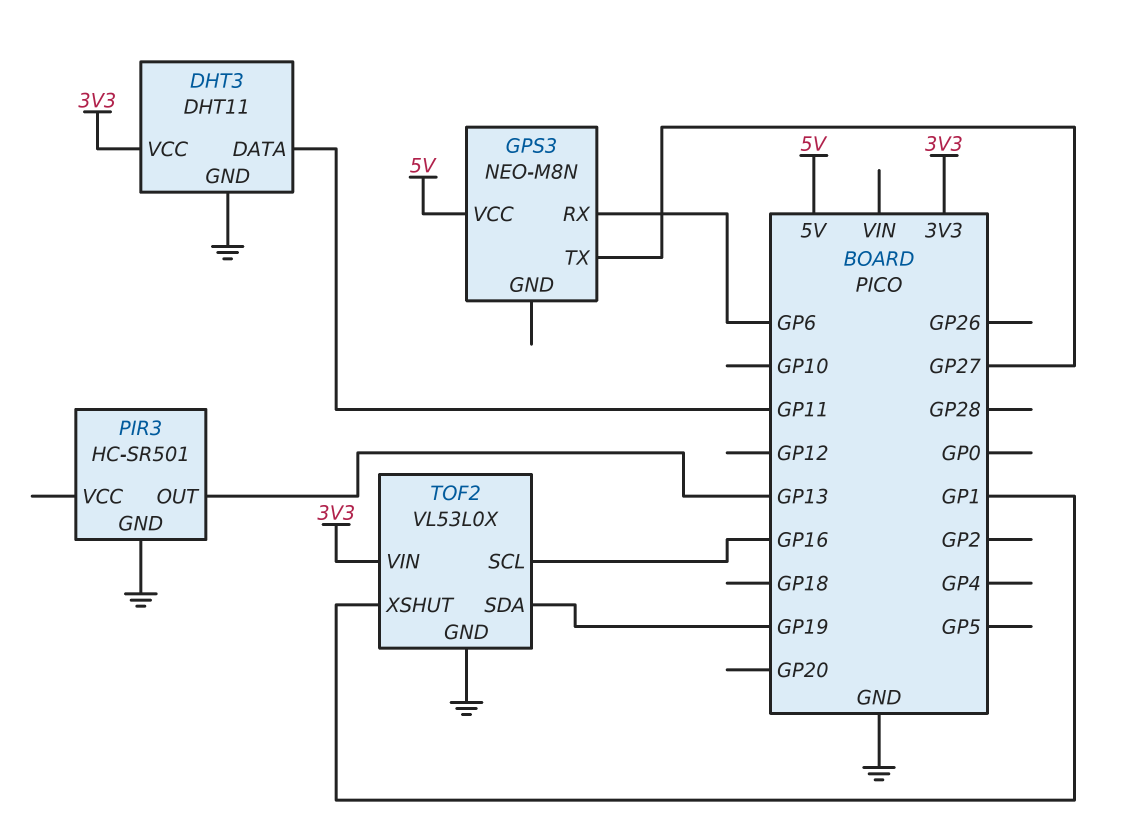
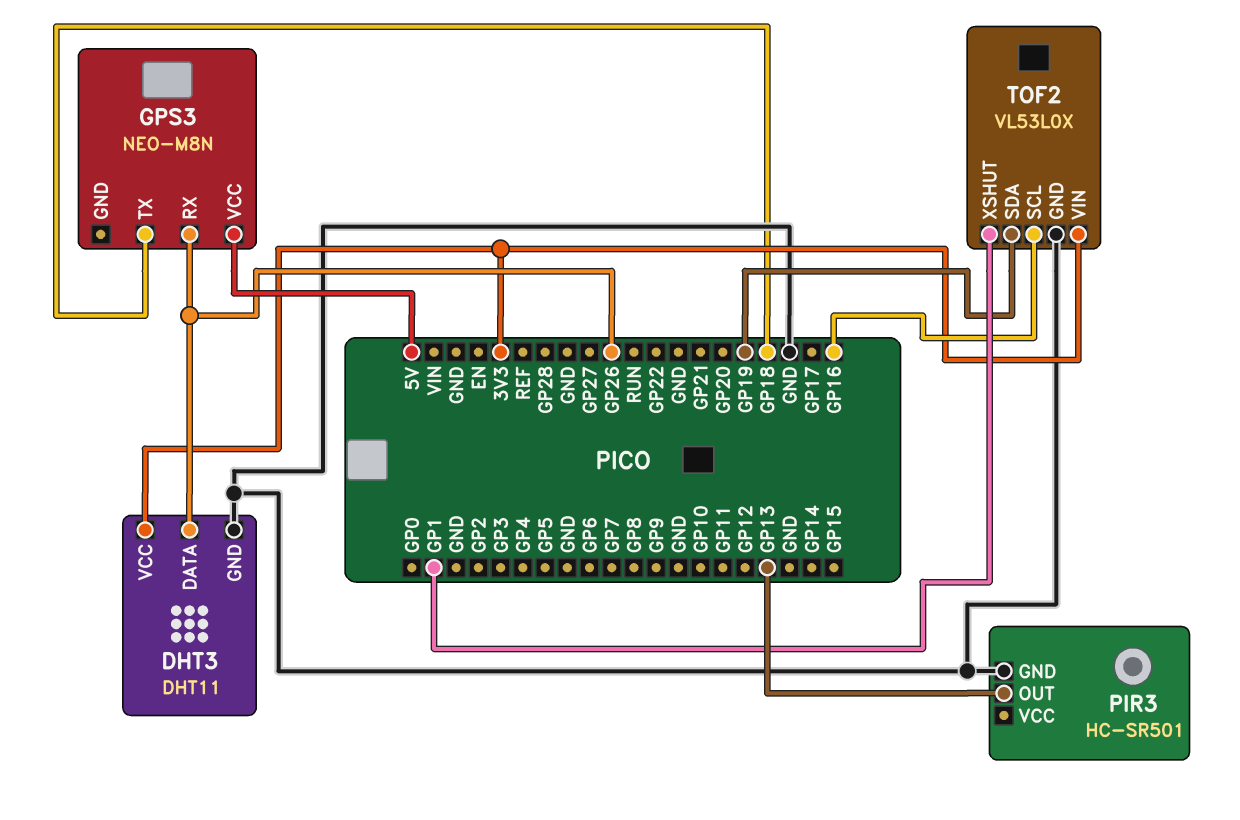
DHT3 pin DATA: GP11 -> GP26
GPS3 pin RX: GP6 -> GP26
GPS3 pin TX: GP27 -> GP18

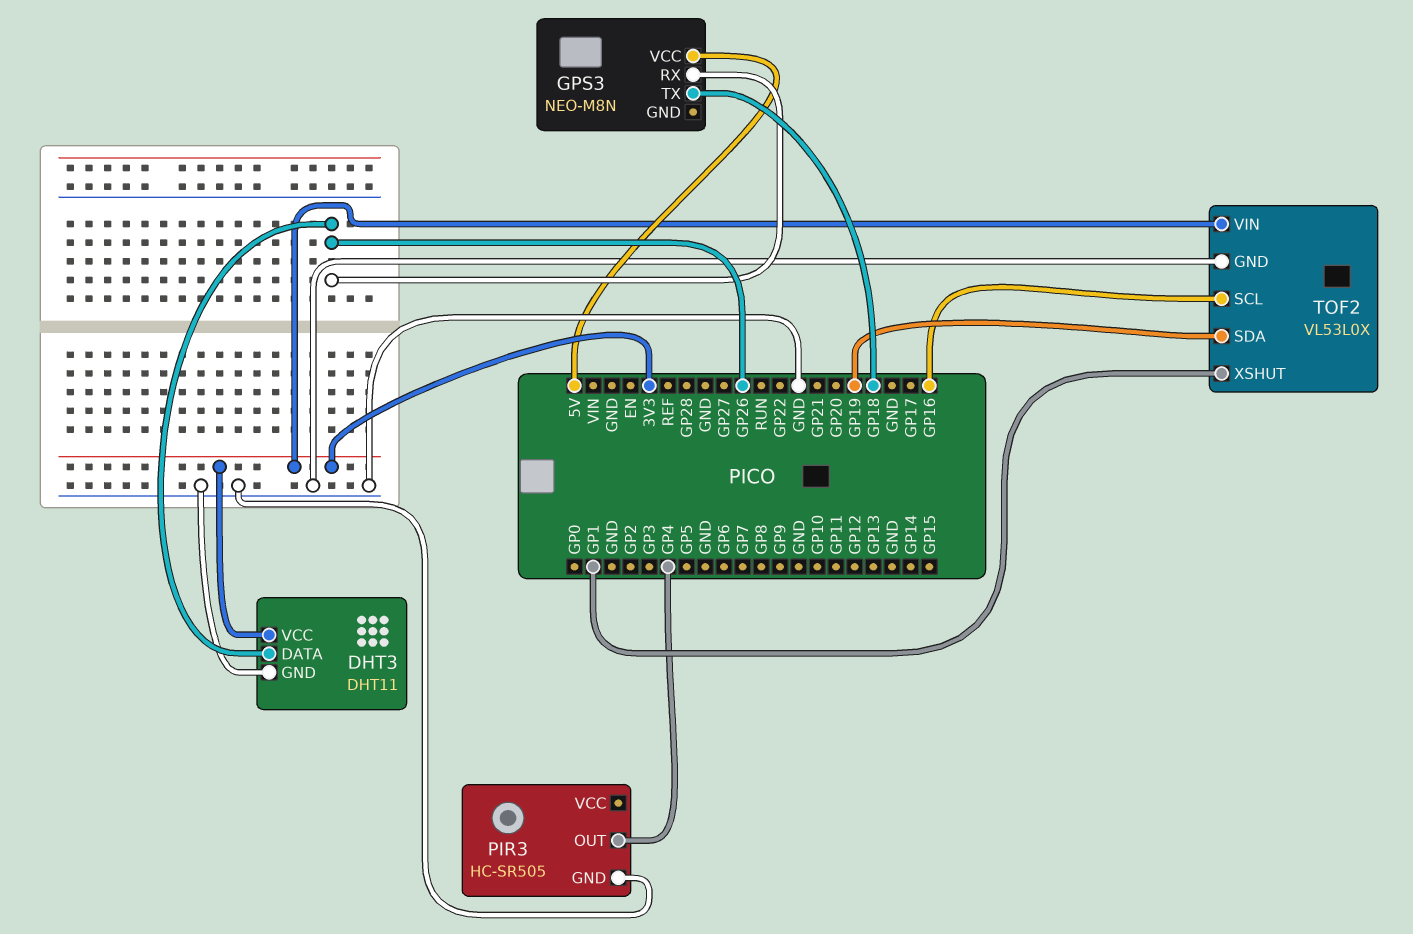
PIR3: HC-SR501 -> HC-SR505
PIR3 pin OUT: GP13 -> GP4

